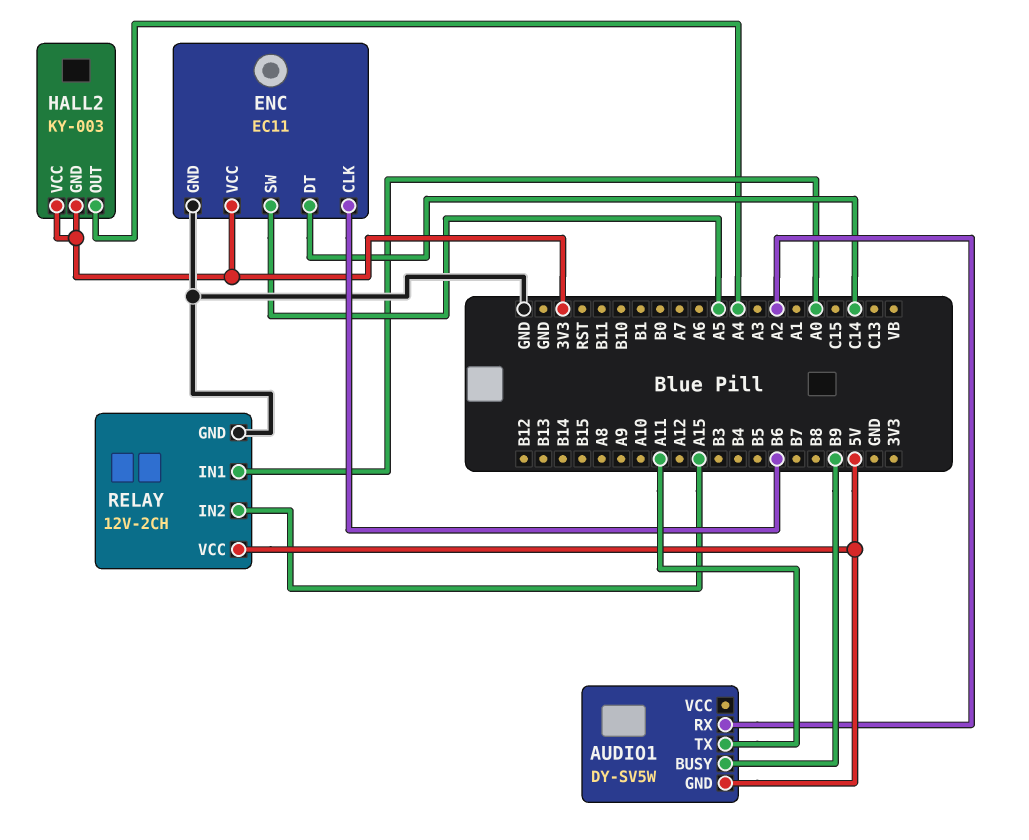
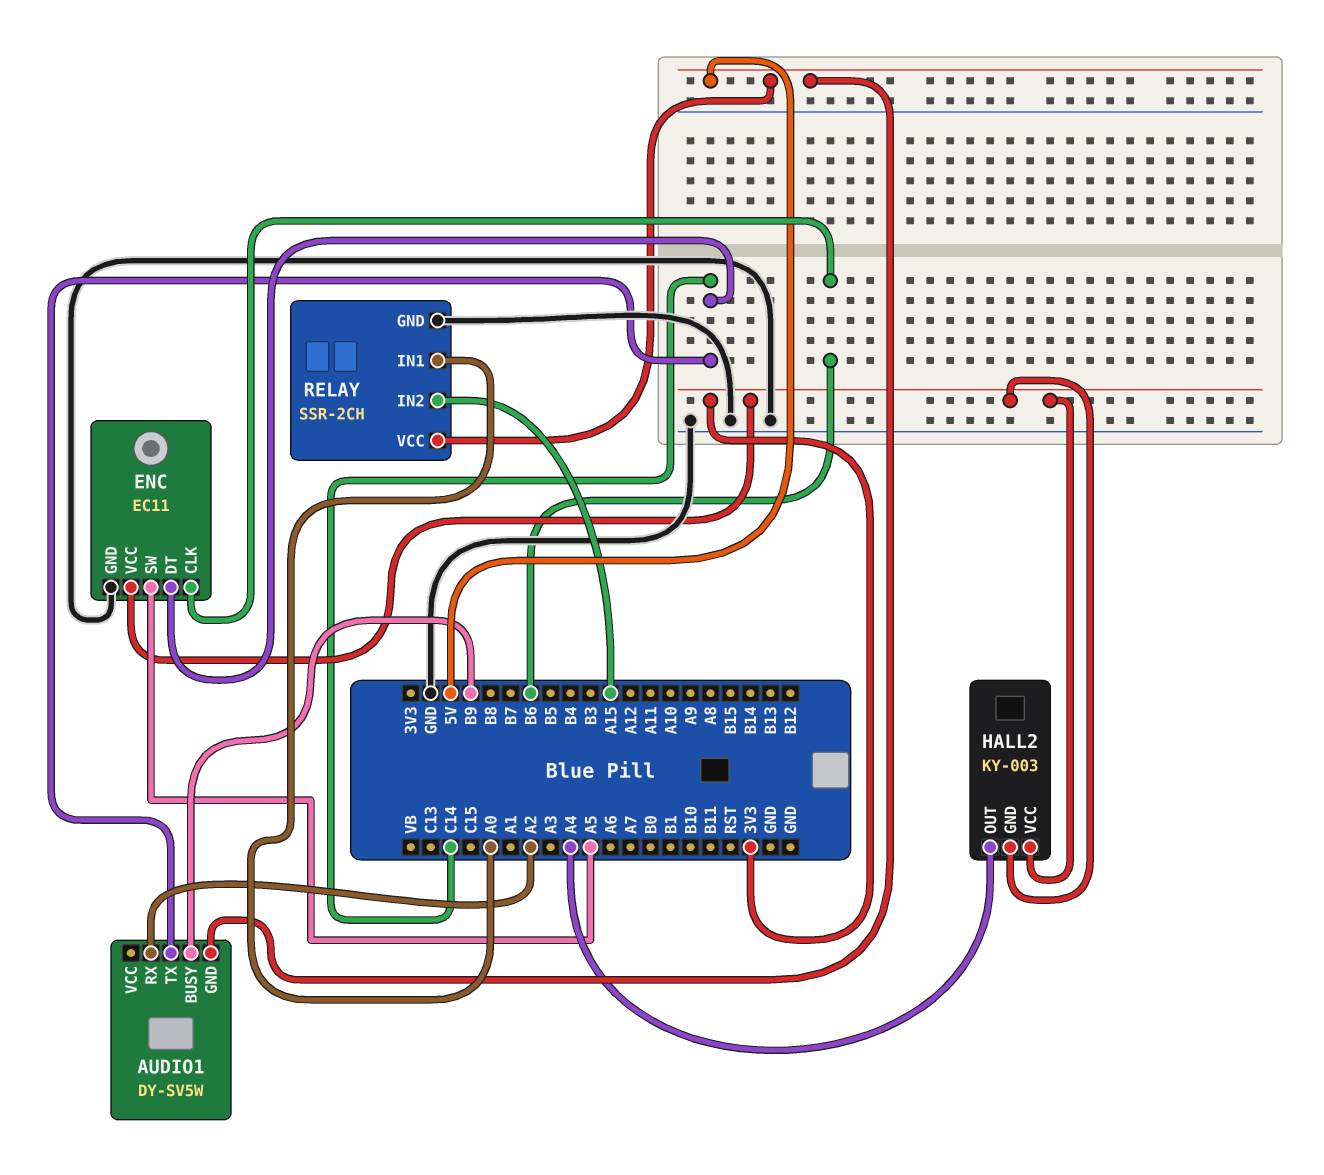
AUDIO1 pin TX: A11 -> C14
RELAY: 12V-2CH -> SSR-2CH

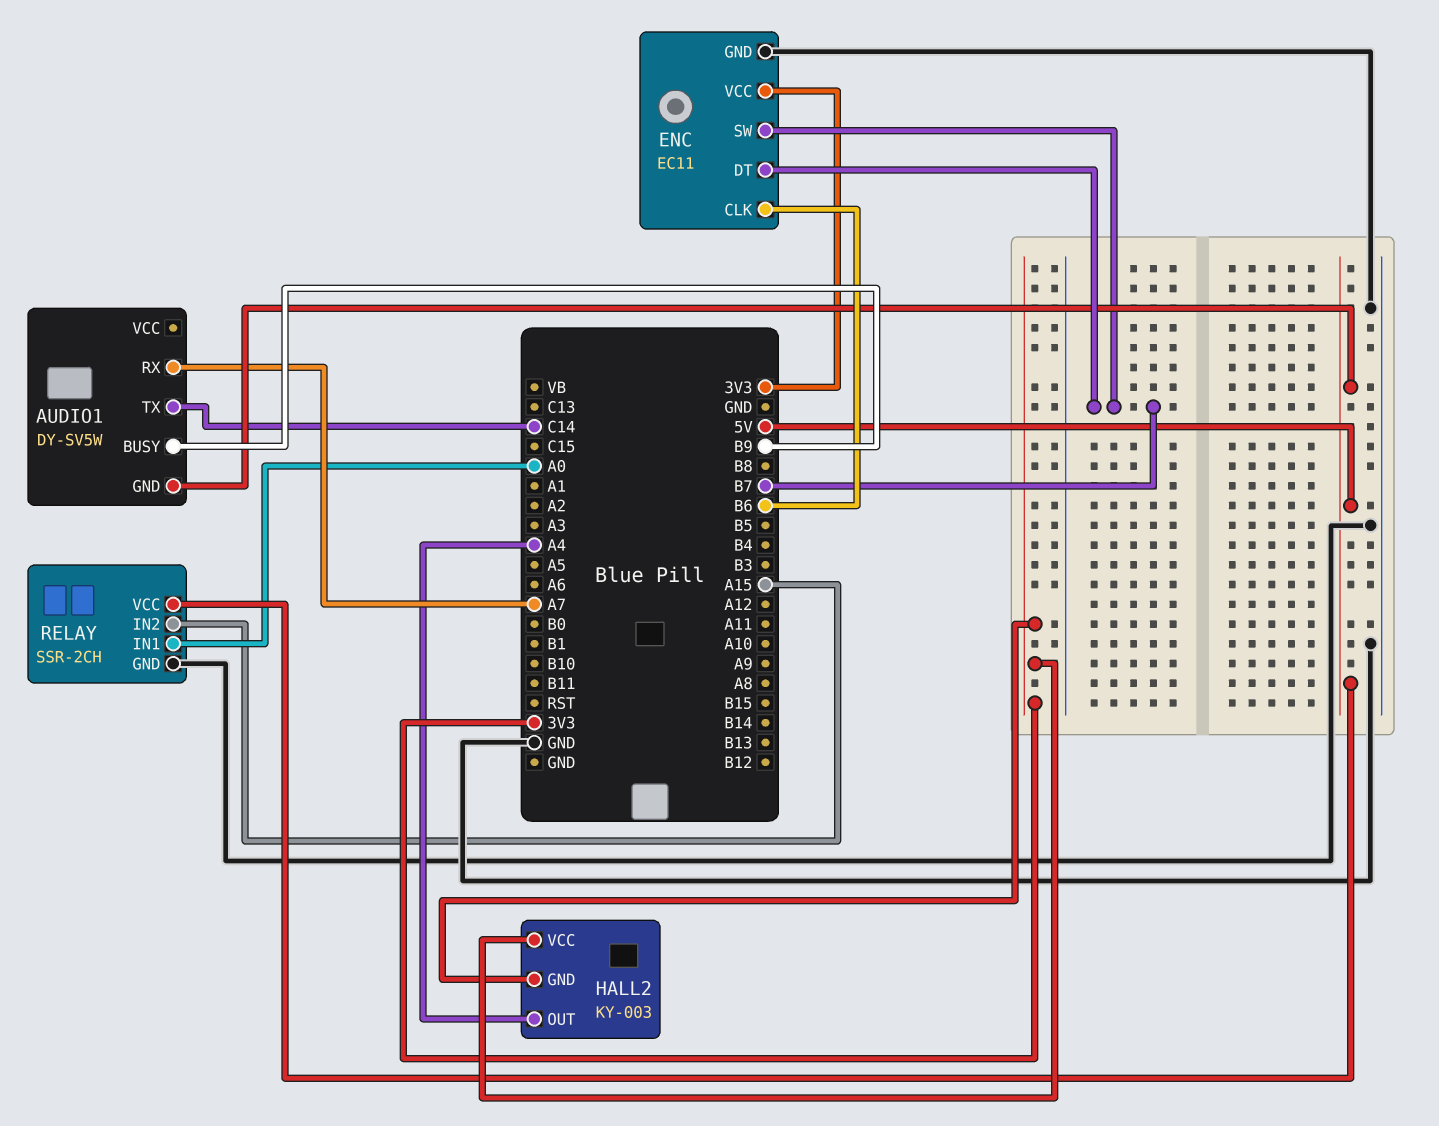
AUDIO1 pin RX: A2 -> A7
ENC pin DT: C14 -> B7
ENC pin SW: A5 -> B7

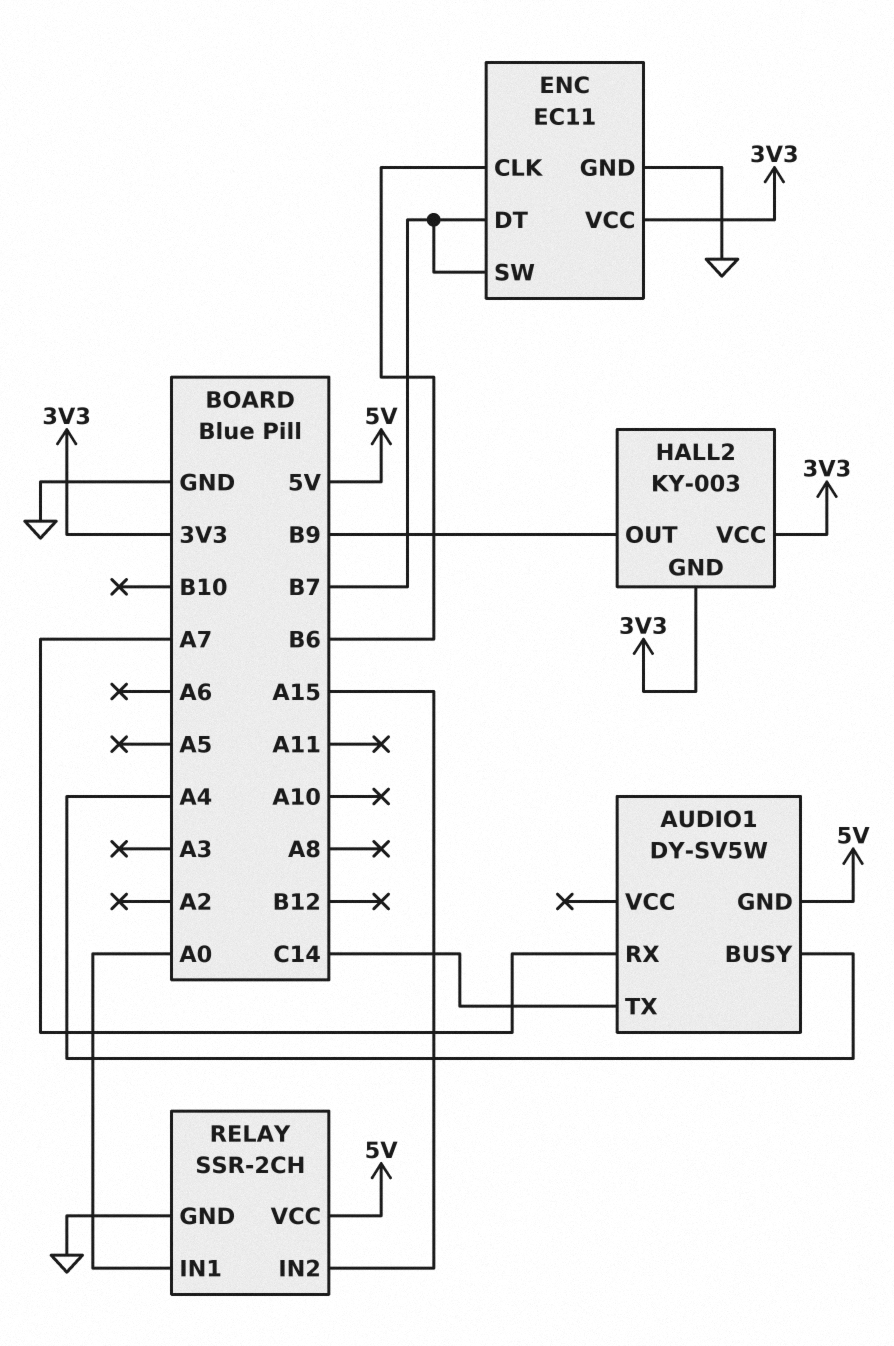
AUDIO1 pin BUSY: B9 -> A4
HALL2 pin OUT: A4 -> B9

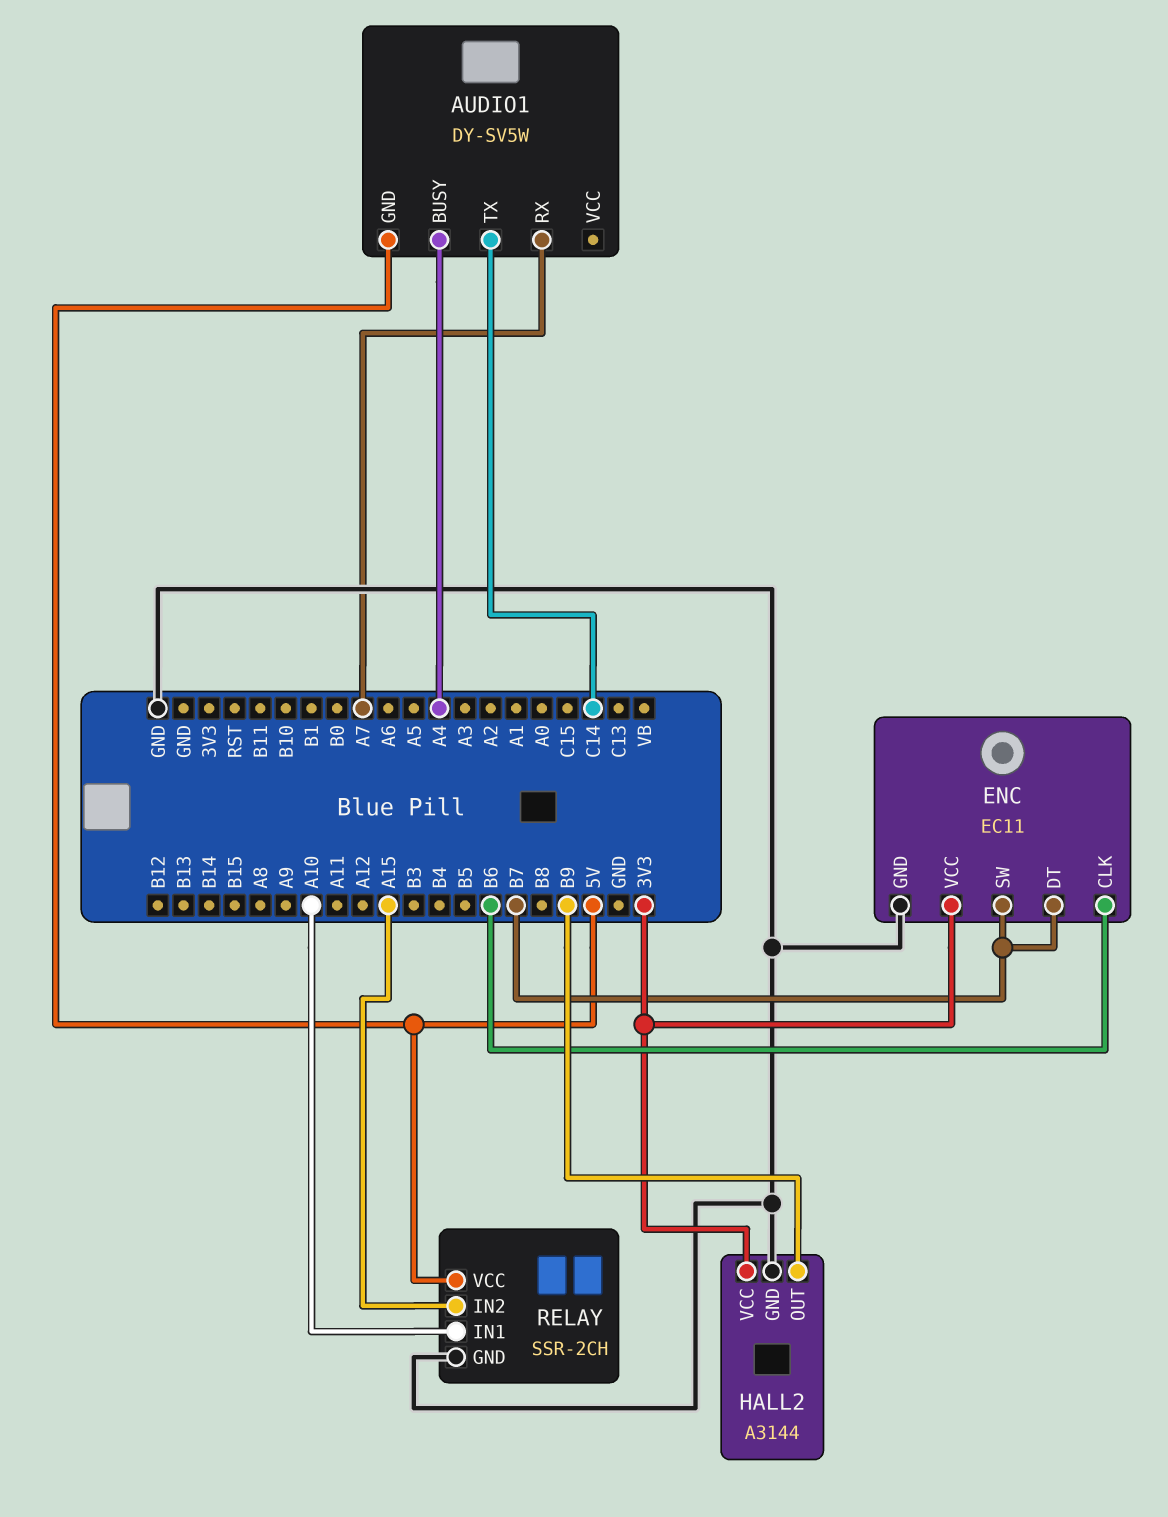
HALL2: KY-003 -> A3144
HALL2 pin GND: 3V3 -> GND
RELAY pin IN1: A0 -> A10

